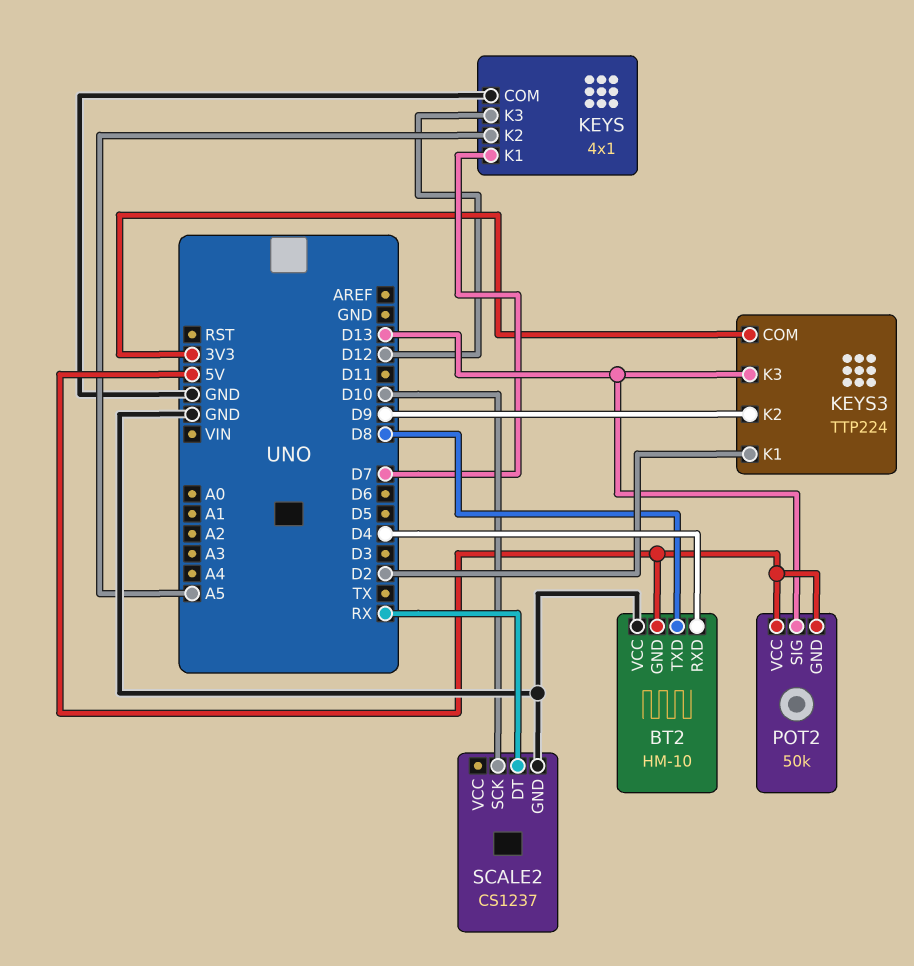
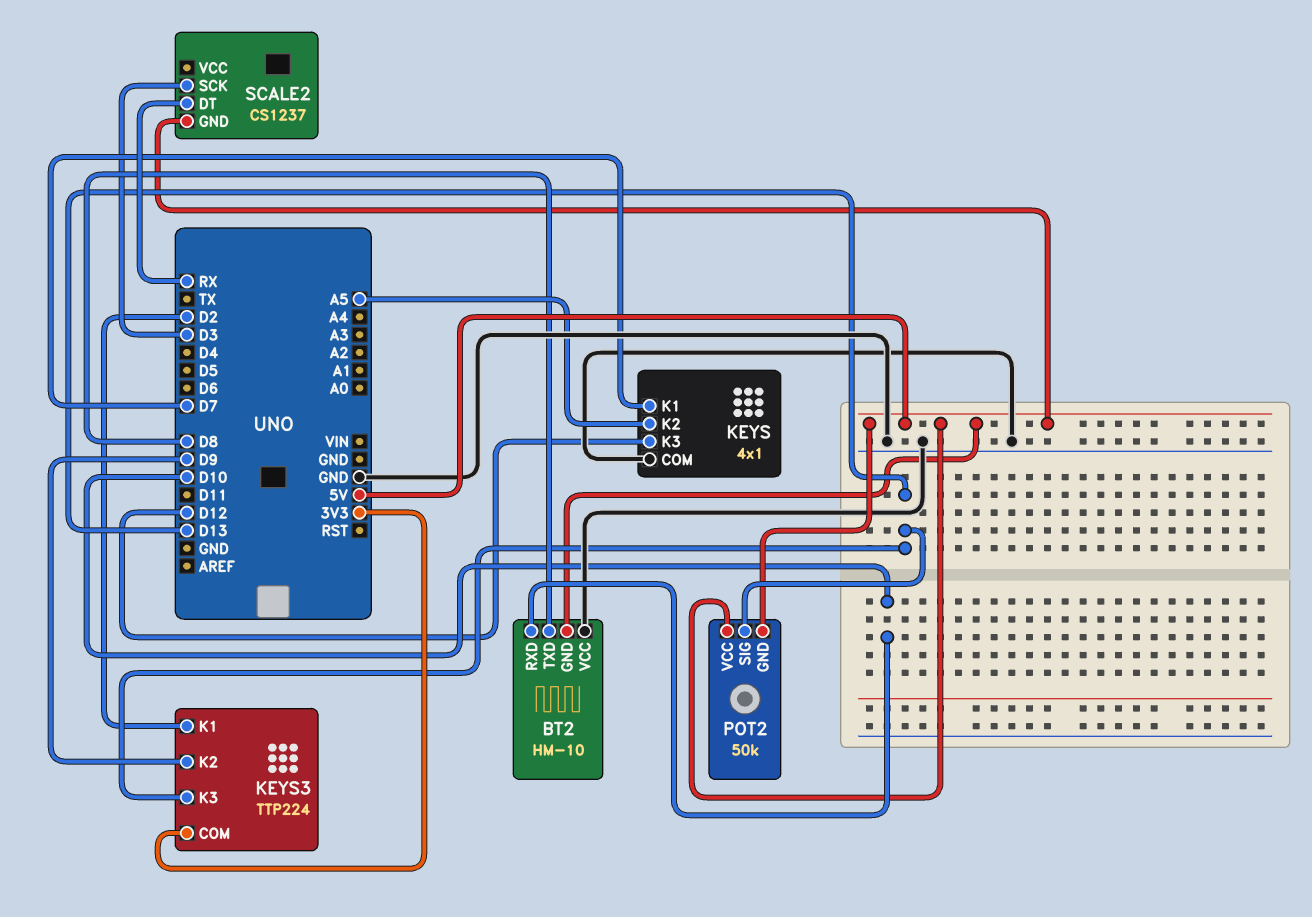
BT2 pin RXD: D4 -> D10
SCALE2 pin GND: GND -> 5V
SCALE2 pin SCK: D10 -> D3

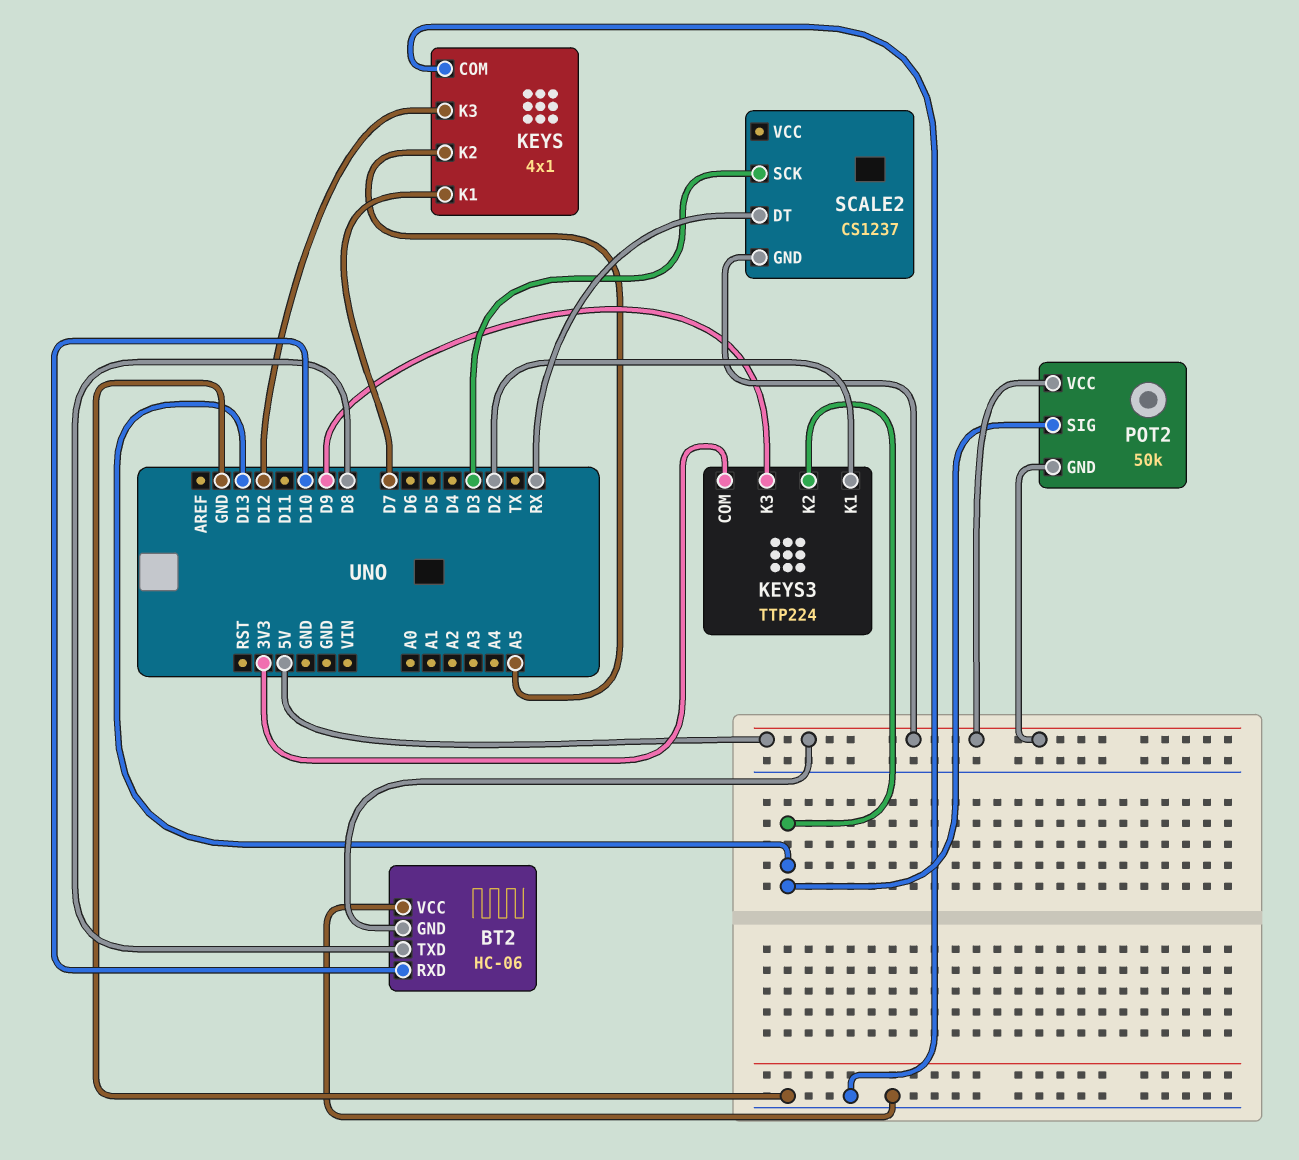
BT2: HM-10 -> HC-06
KEYS3 pin K2: D9 -> D13
KEYS3 pin K3: D13 -> D9

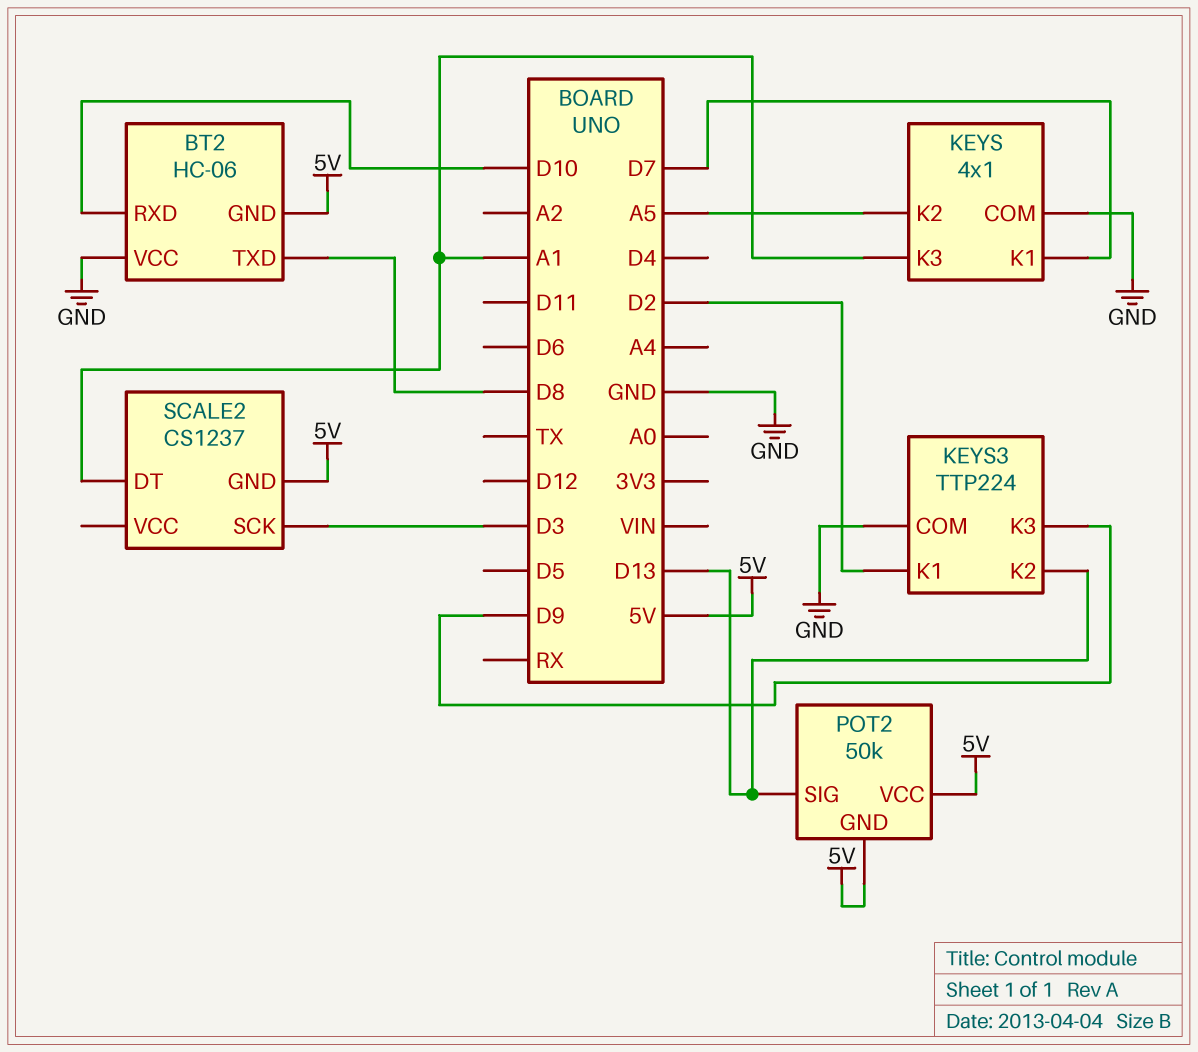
KEYS pin K3: D12 -> A1
KEYS3 pin COM: 3V3 -> GND
SCALE2 pin DT: RX -> A1

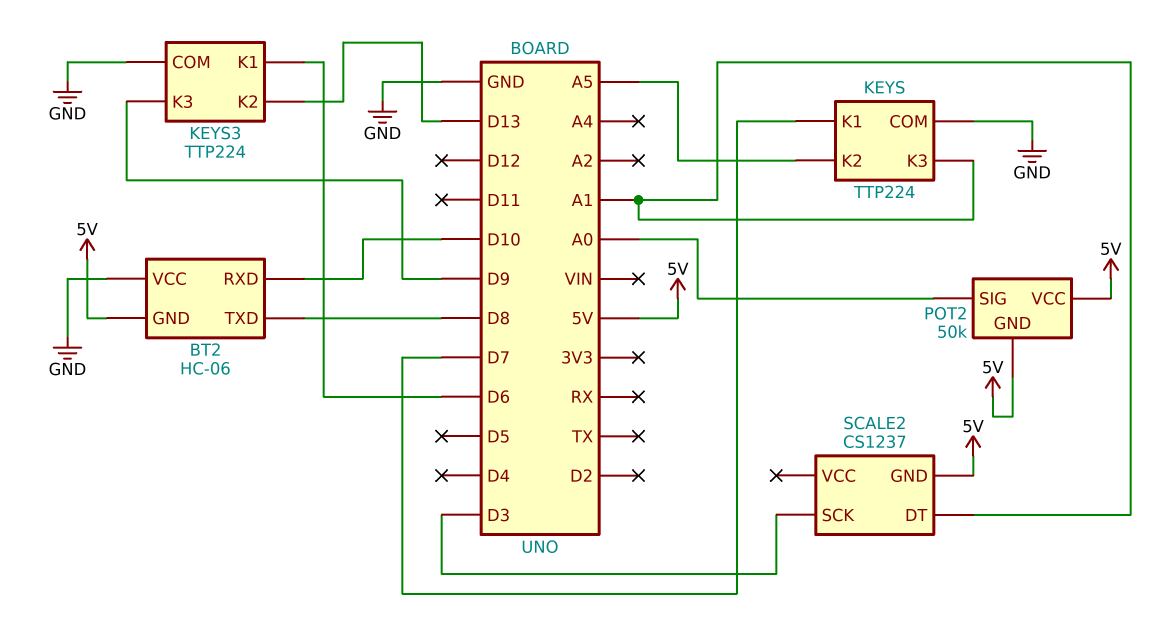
KEYS: 4x1 -> TTP224
KEYS3 pin K1: D2 -> D6
POT2 pin SIG: D13 -> A0

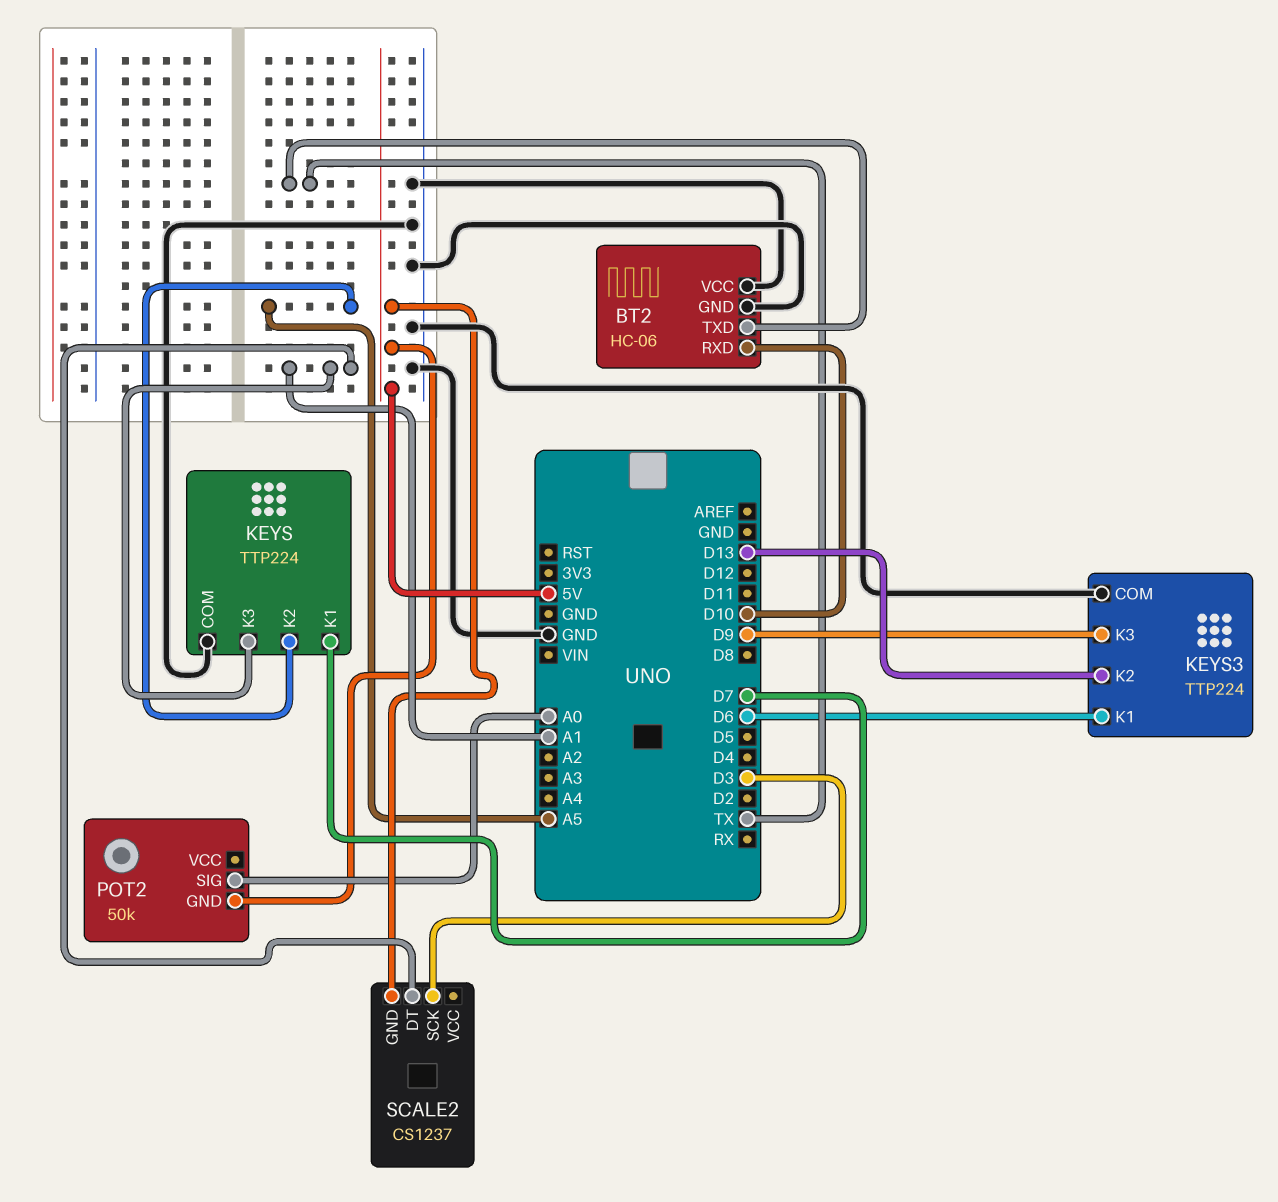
BT2 pin GND: 5V -> GND
BT2 pin TXD: D8 -> TX
POT2 pin VCC: 5V -> none

